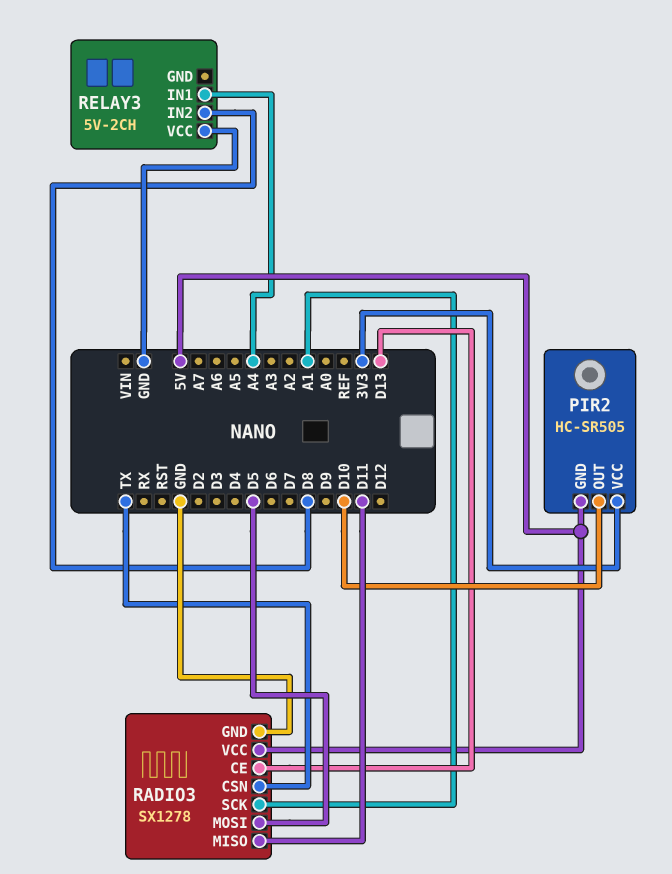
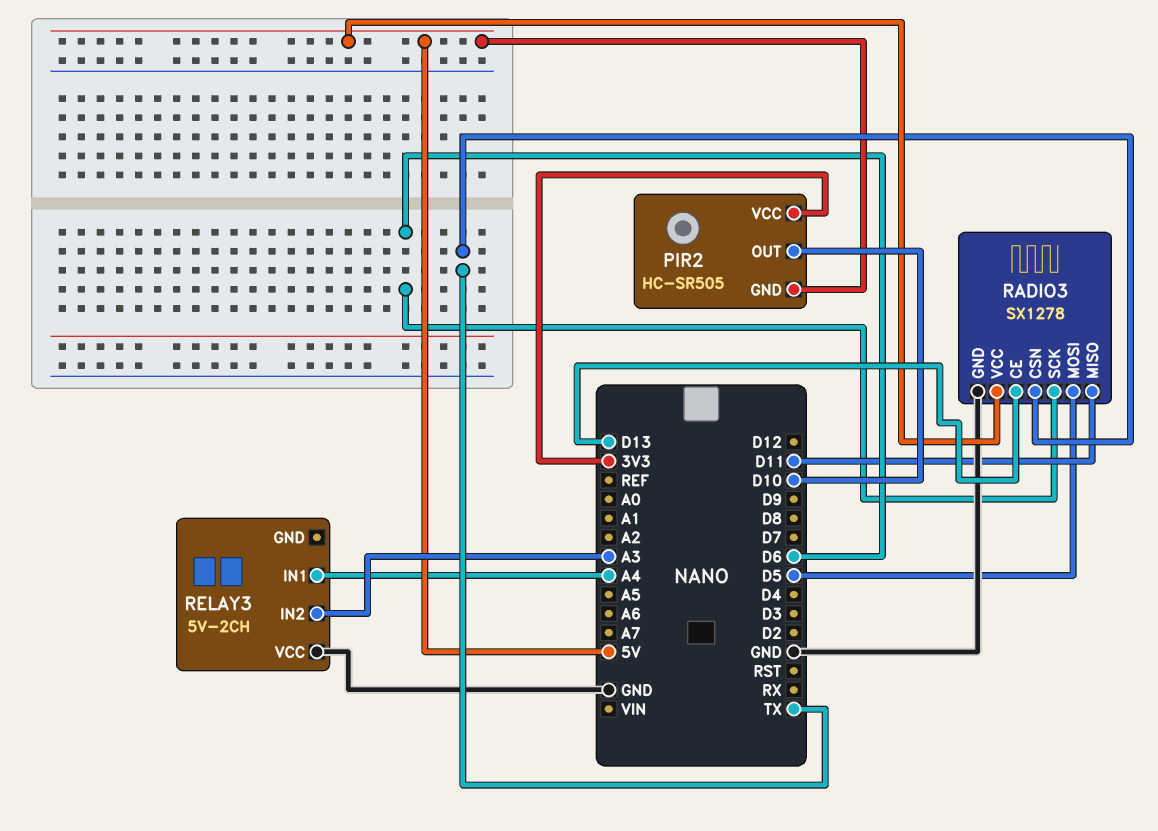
RADIO3 pin SCK: A1 -> D6
RELAY3 pin IN2: D8 -> A3

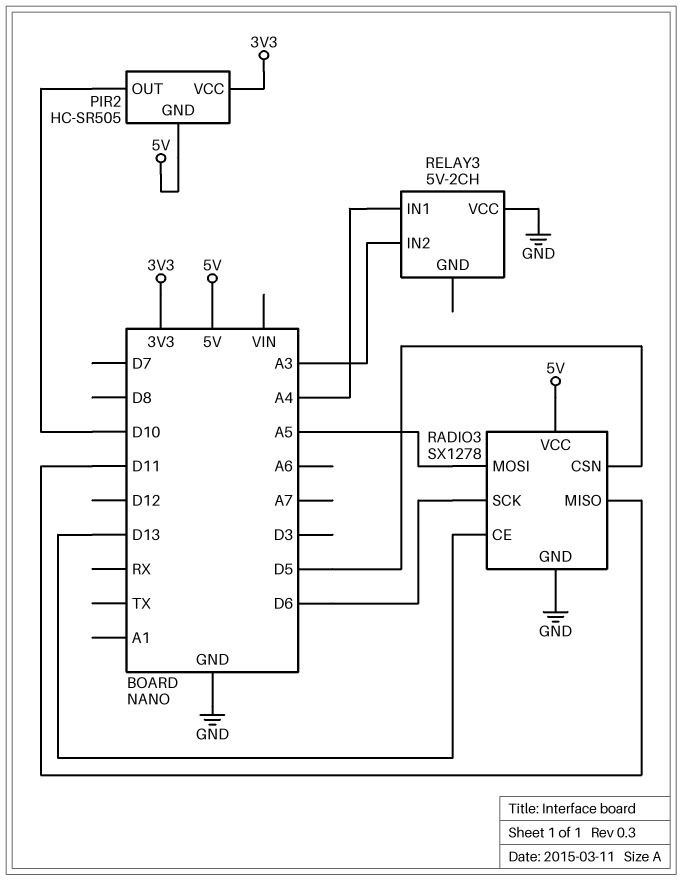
RADIO3 pin CSN: TX -> D5
RADIO3 pin MOSI: D5 -> A5

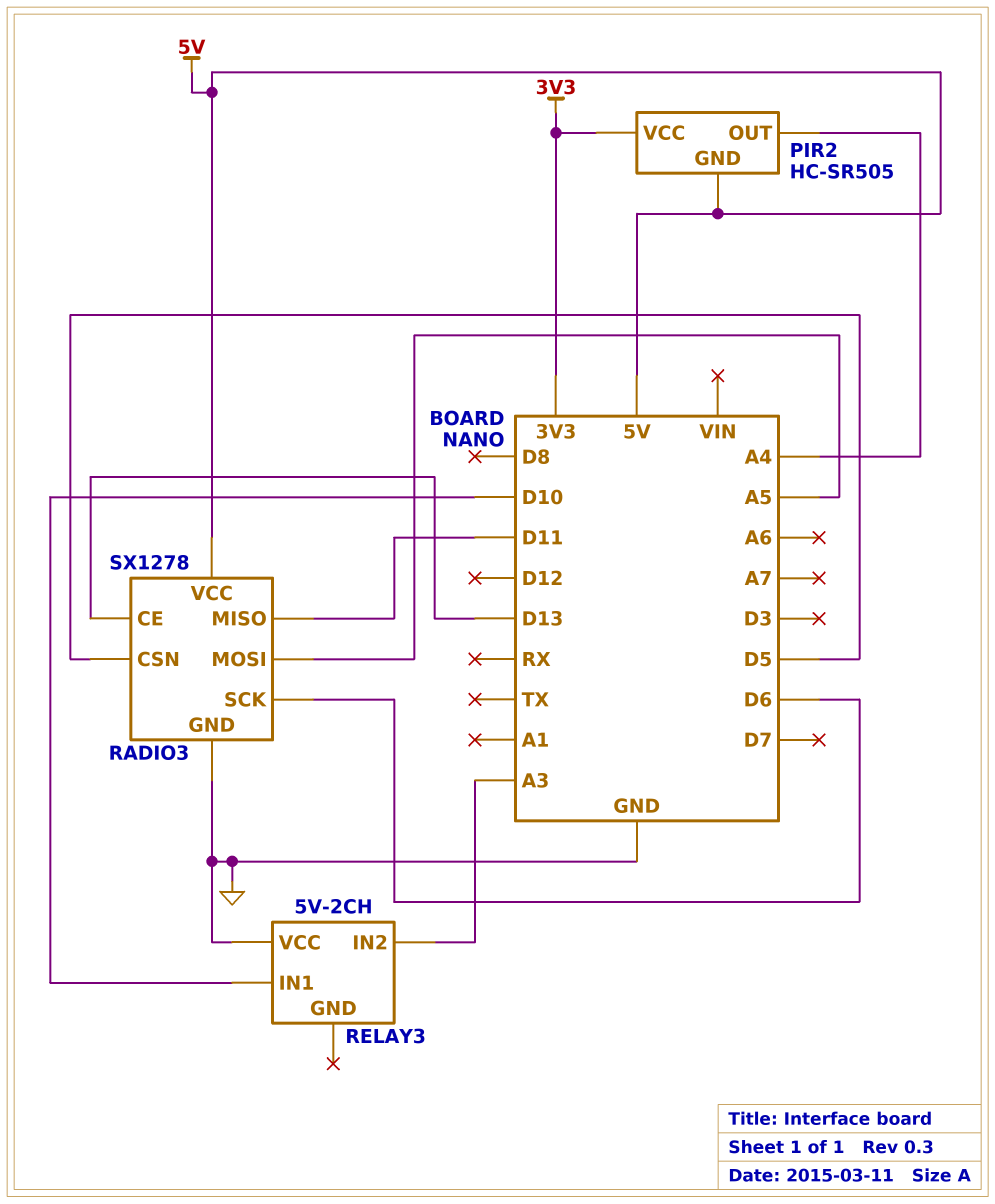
PIR2 pin OUT: D10 -> A4
RELAY3 pin IN1: A4 -> D10

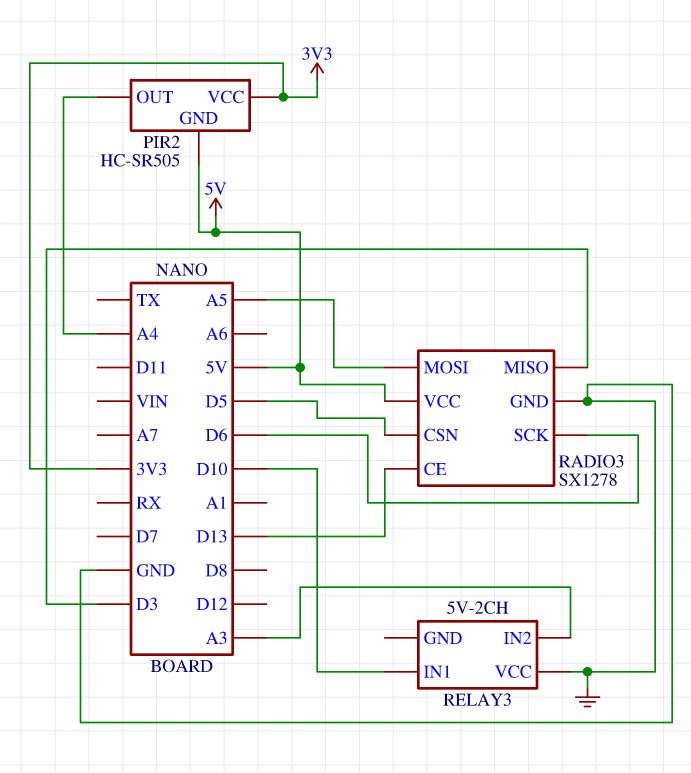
RADIO3 pin MISO: D11 -> D3

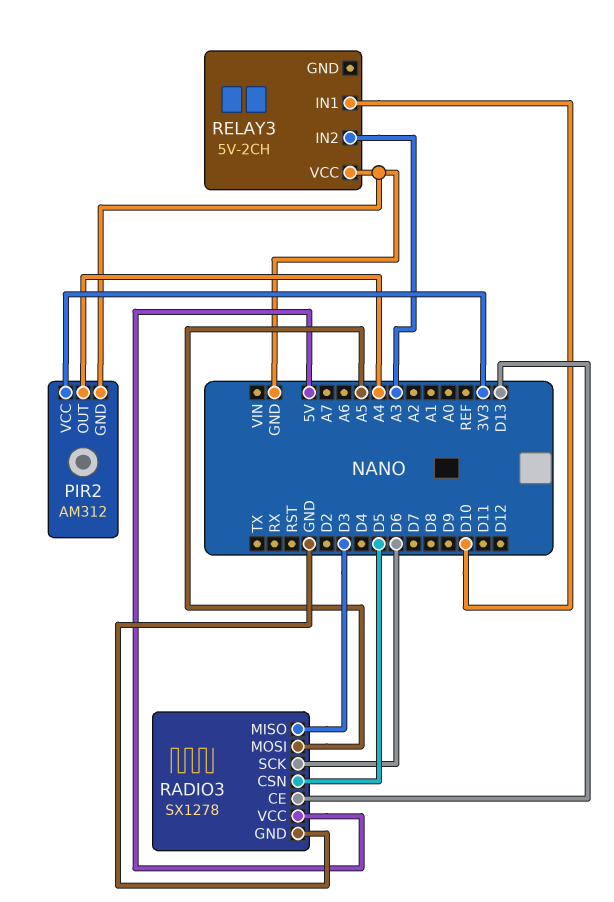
PIR2: HC-SR505 -> AM312
PIR2 pin GND: 5V -> GND

